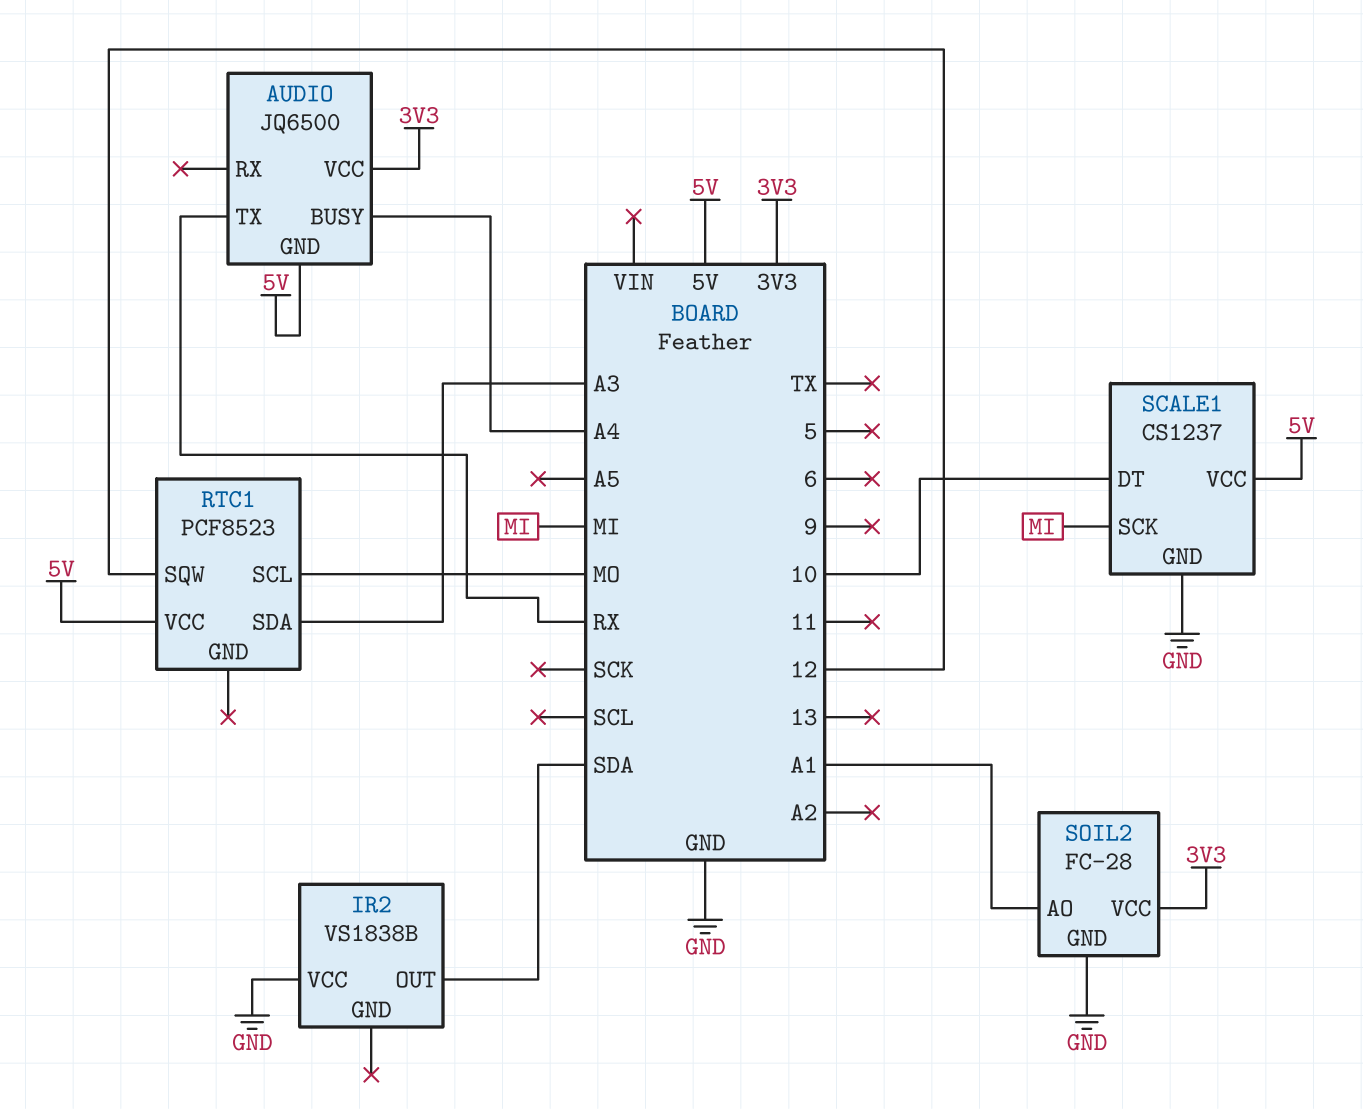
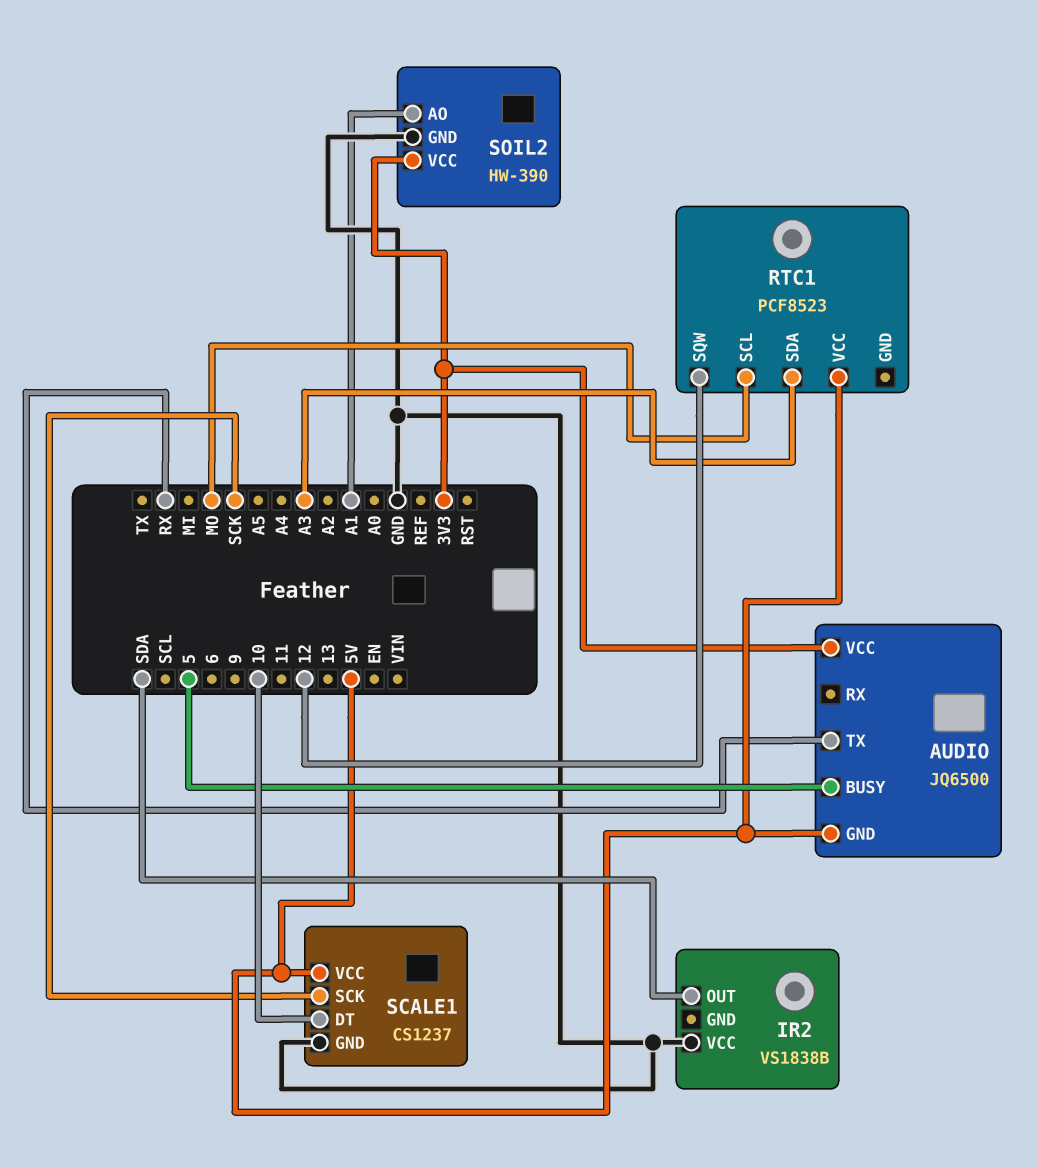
AUDIO pin BUSY: A4 -> 5
SCALE1 pin SCK: MI -> SCK
SOIL2: FC-28 -> HW-390

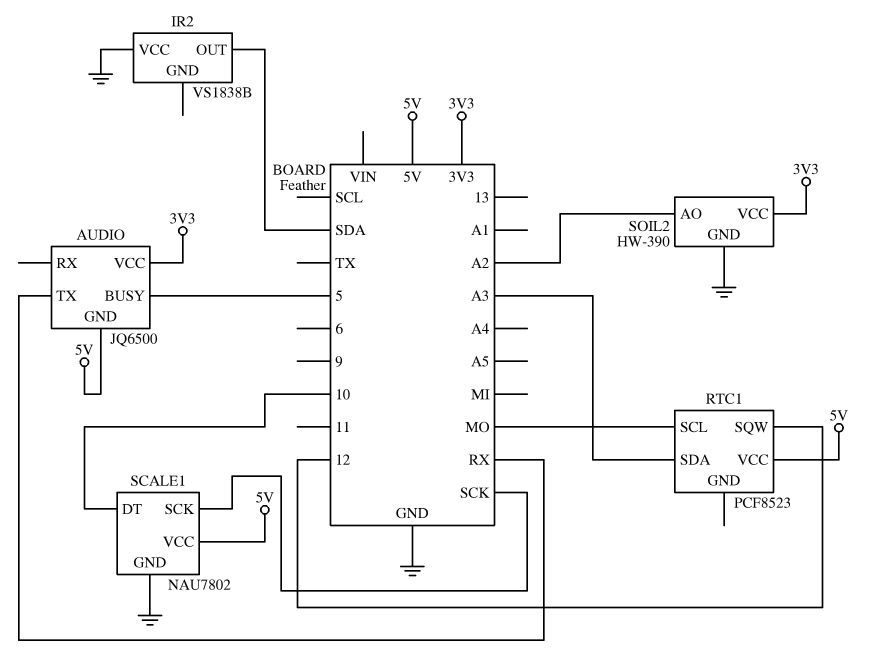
SCALE1: CS1237 -> NAU7802
SOIL2 pin AO: A1 -> A2

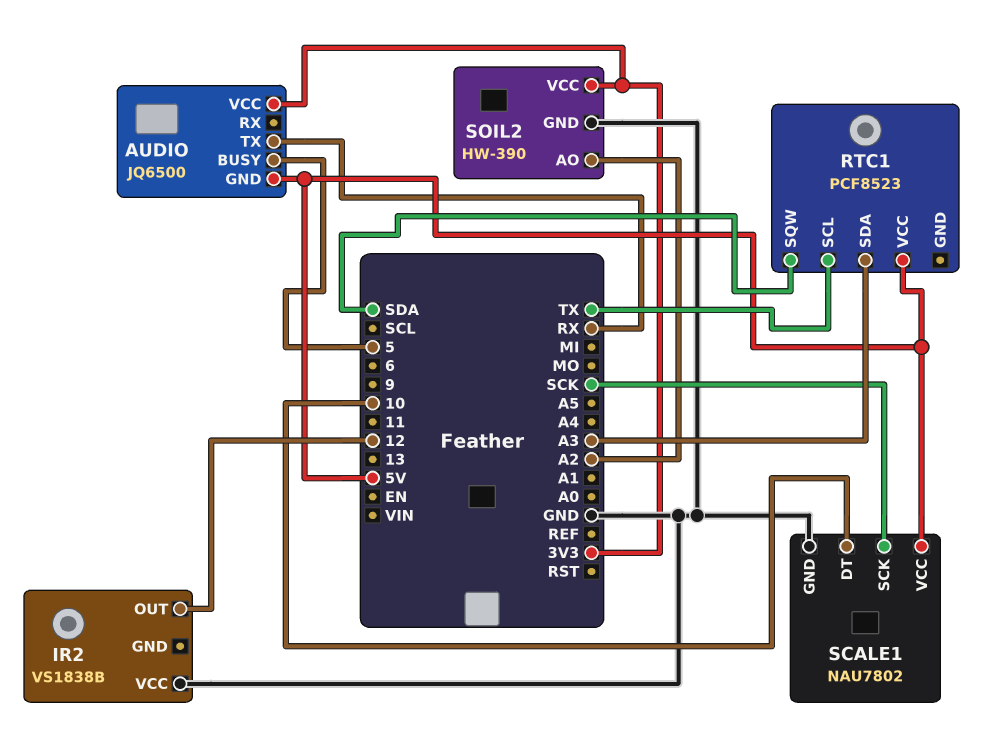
IR2 pin OUT: SDA -> 12
RTC1 pin SCL: MO -> TX
RTC1 pin SQW: 12 -> SDA

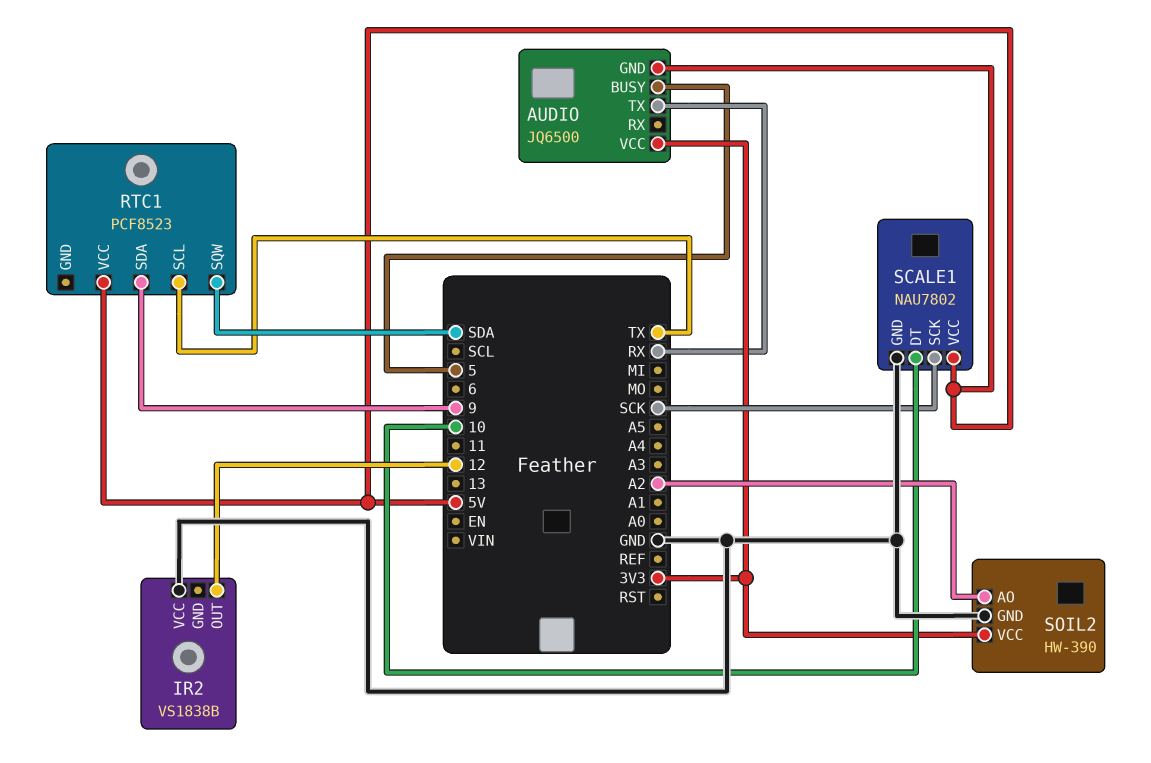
RTC1 pin SDA: A3 -> 9

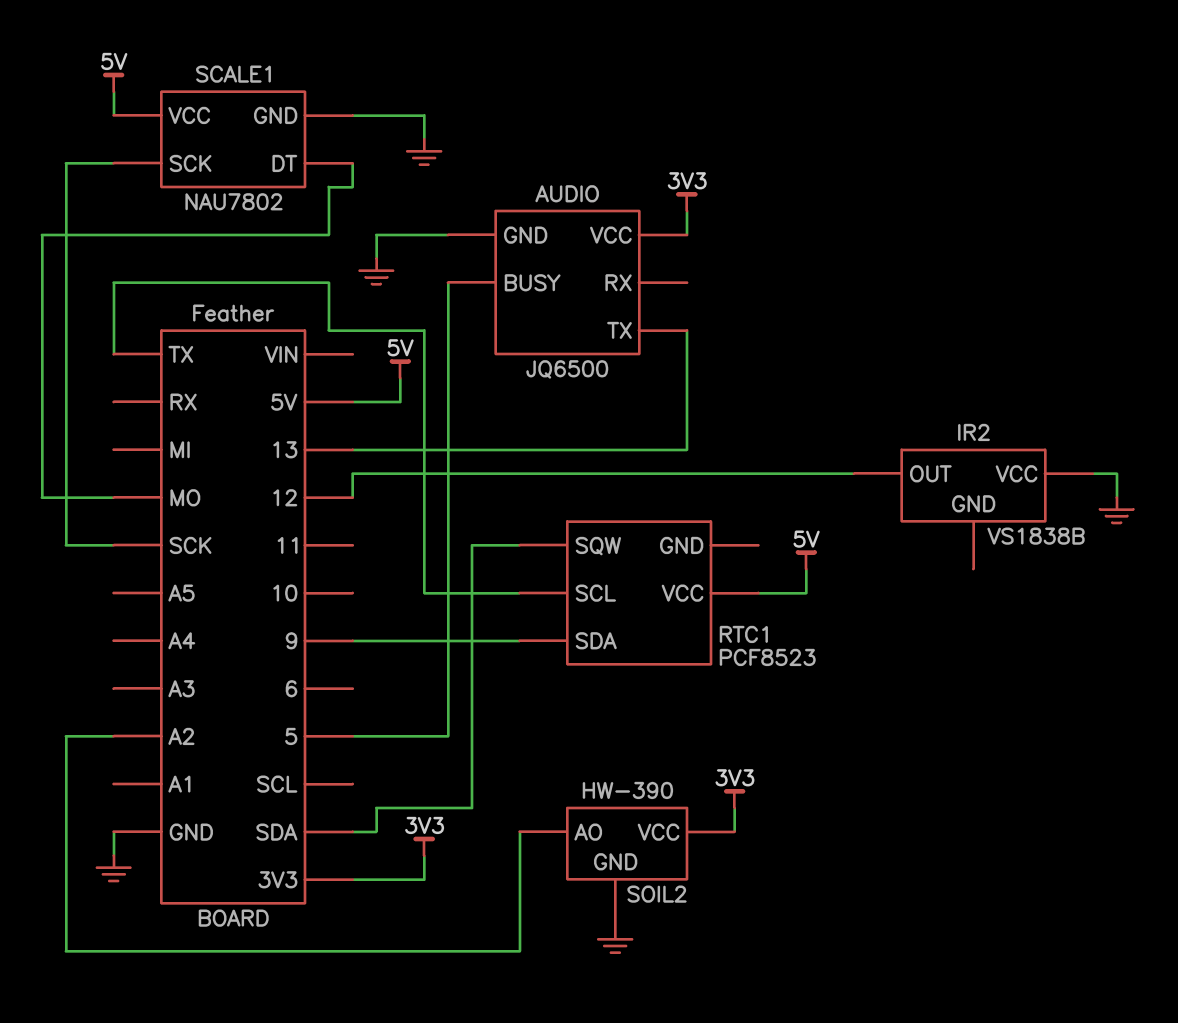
AUDIO pin GND: 5V -> GND
AUDIO pin TX: RX -> 13
SCALE1 pin DT: 10 -> MO

